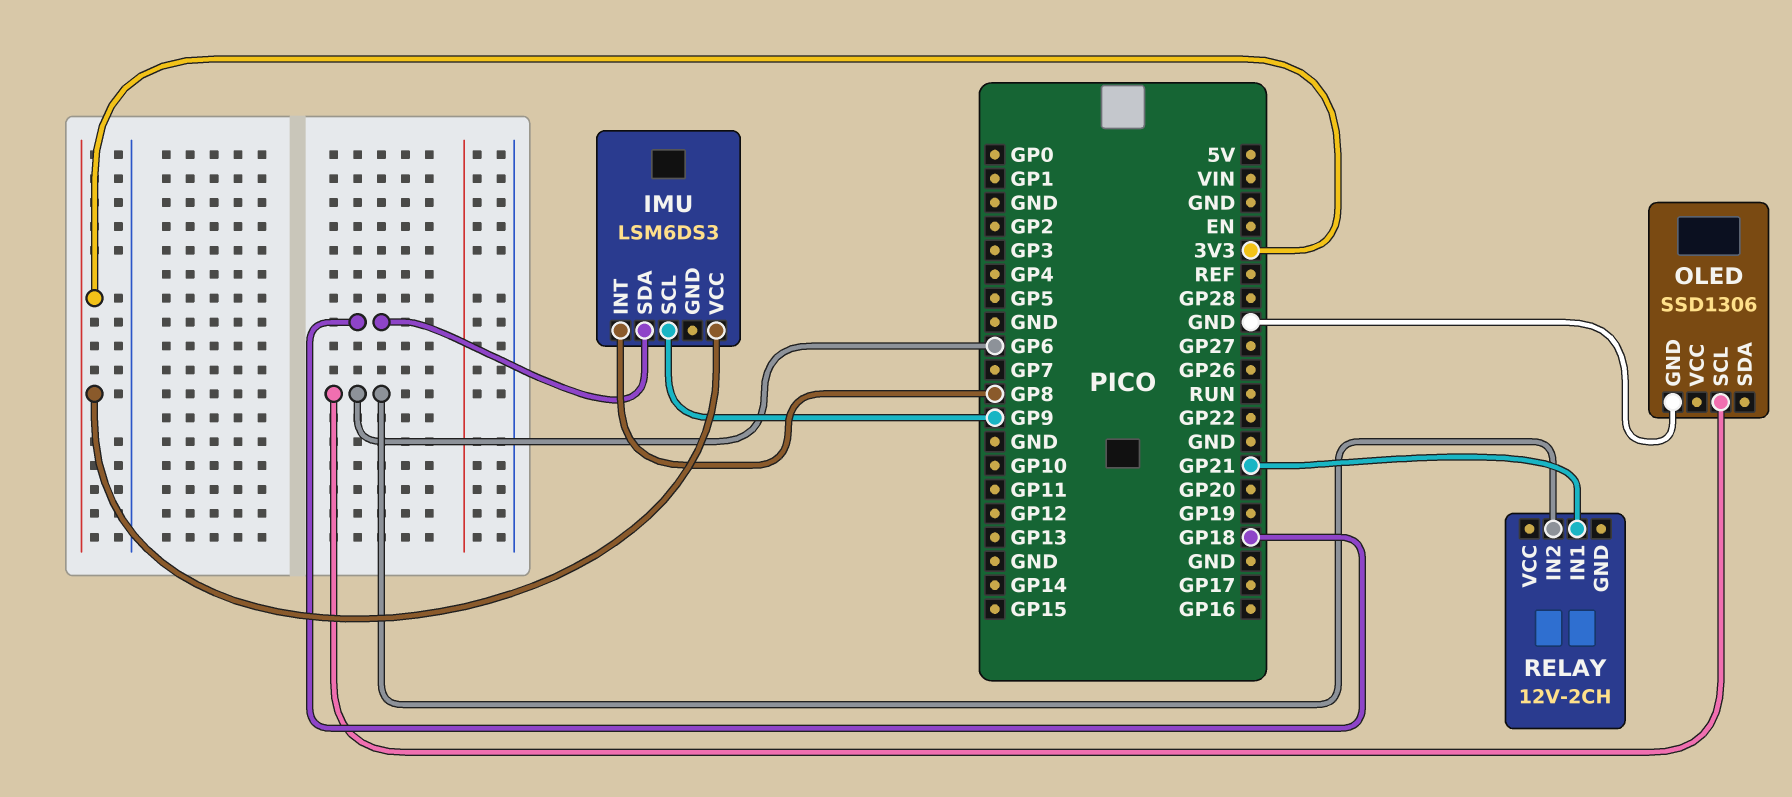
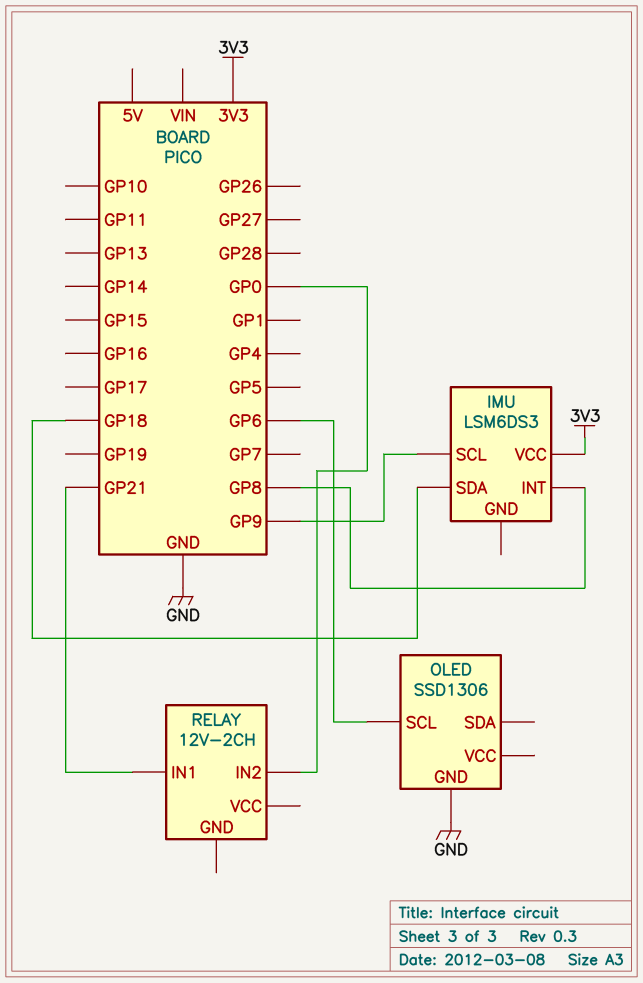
RELAY pin IN2: GP6 -> GP0

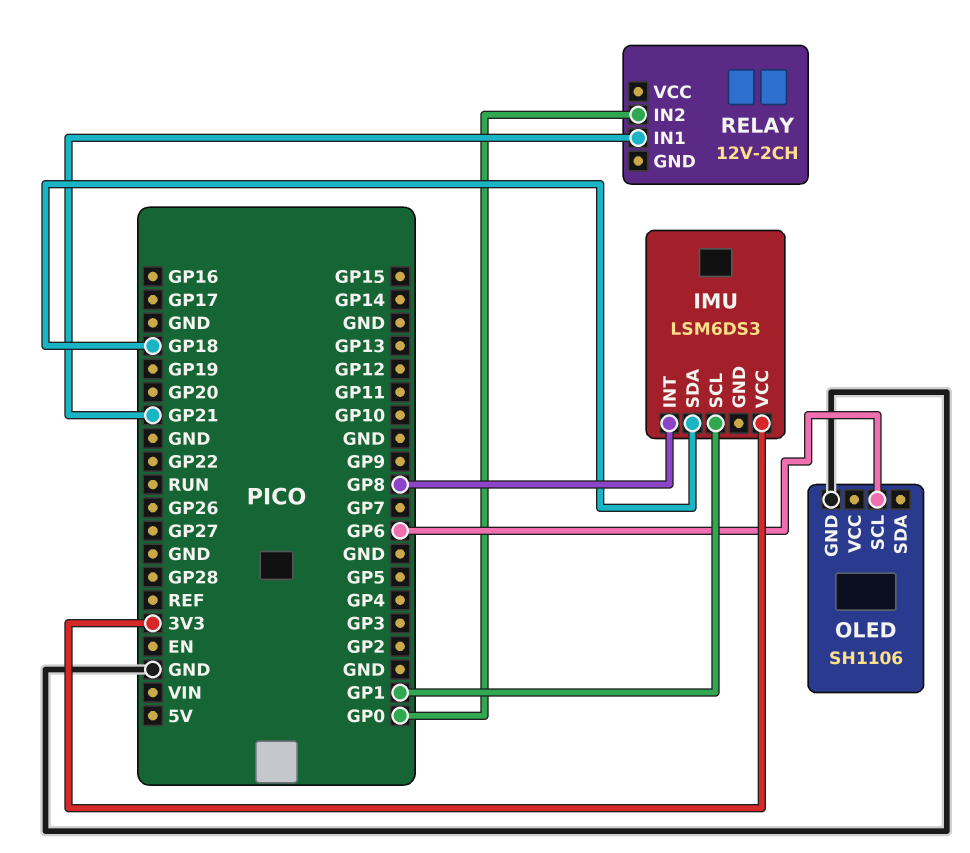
IMU pin SCL: GP9 -> GP1
OLED: SSD1306 -> SH1106

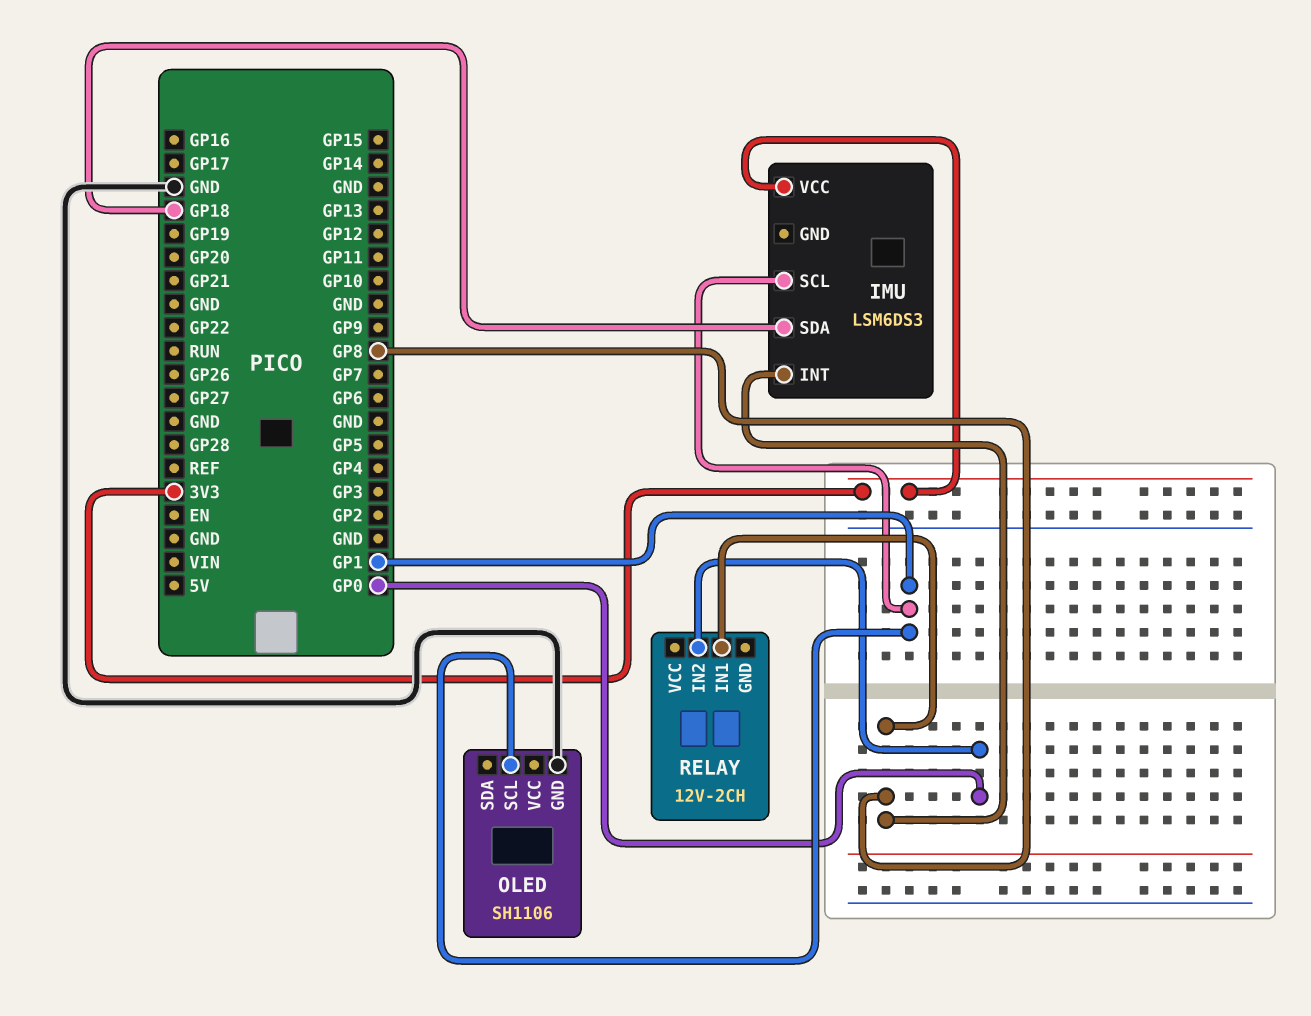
OLED pin SCL: GP6 -> GP1
RELAY pin IN1: GP21 -> GP8

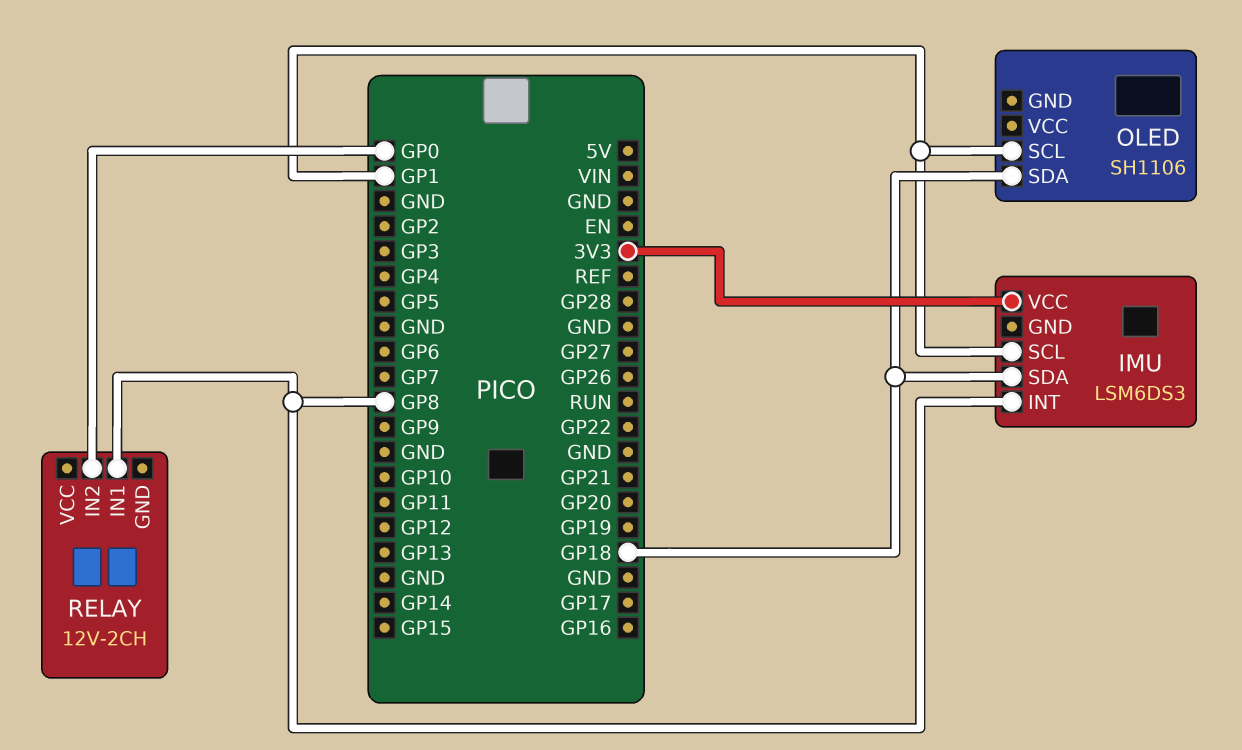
OLED pin GND: GND -> none
OLED pin SDA: none -> GP18

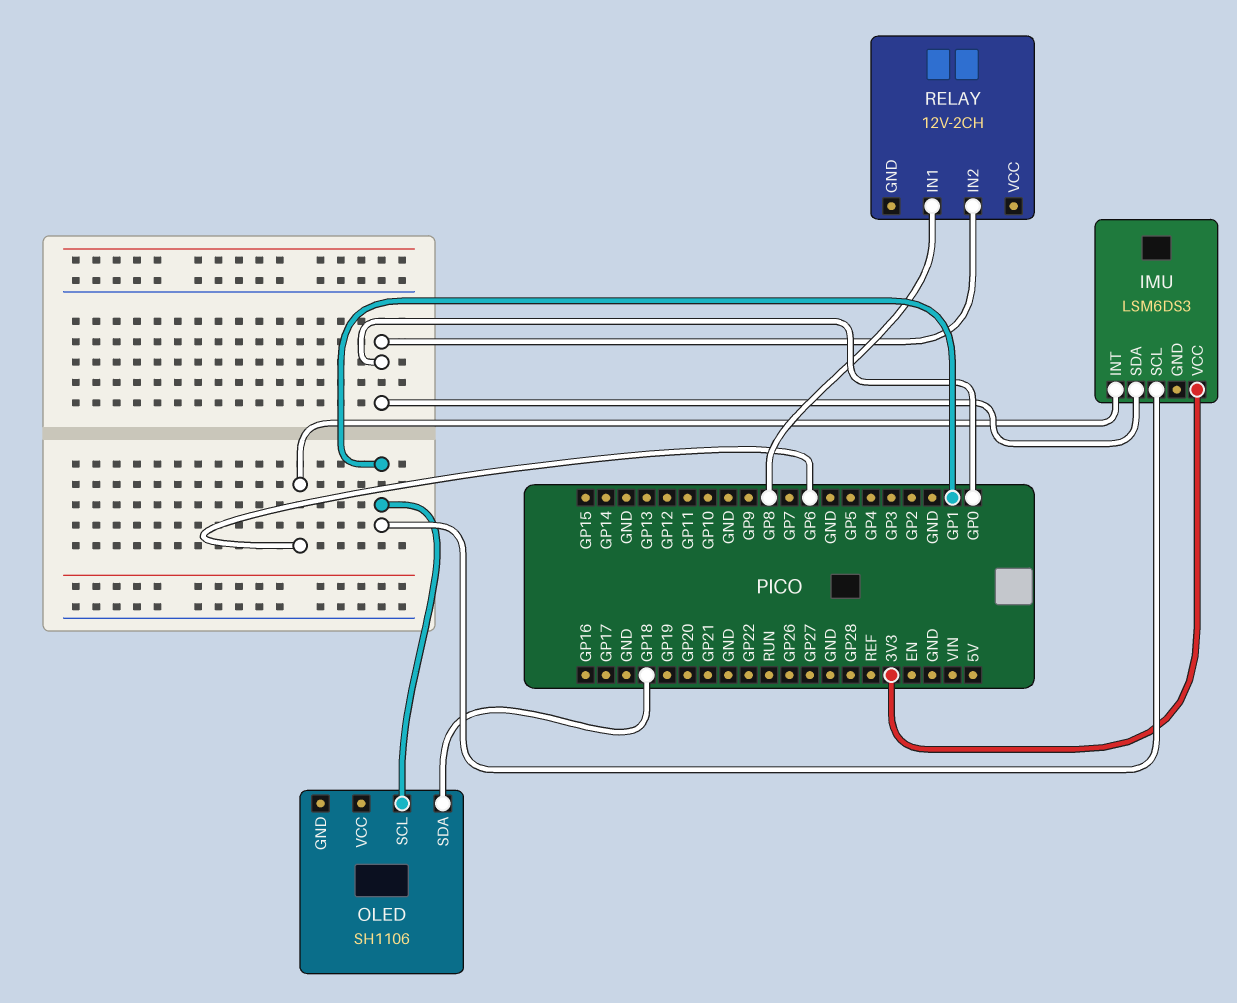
IMU pin INT: GP8 -> GP6
IMU pin SDA: GP18 -> GP0

